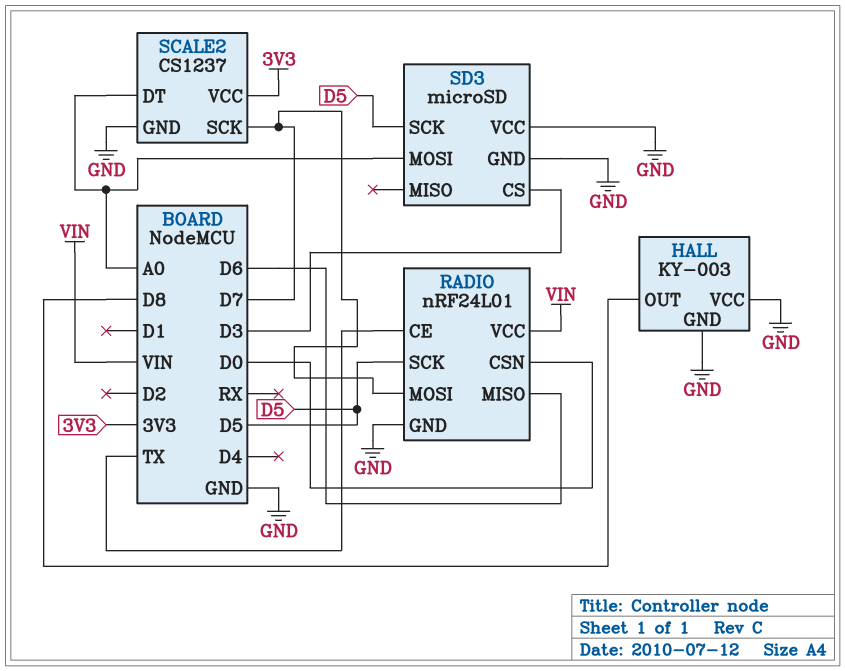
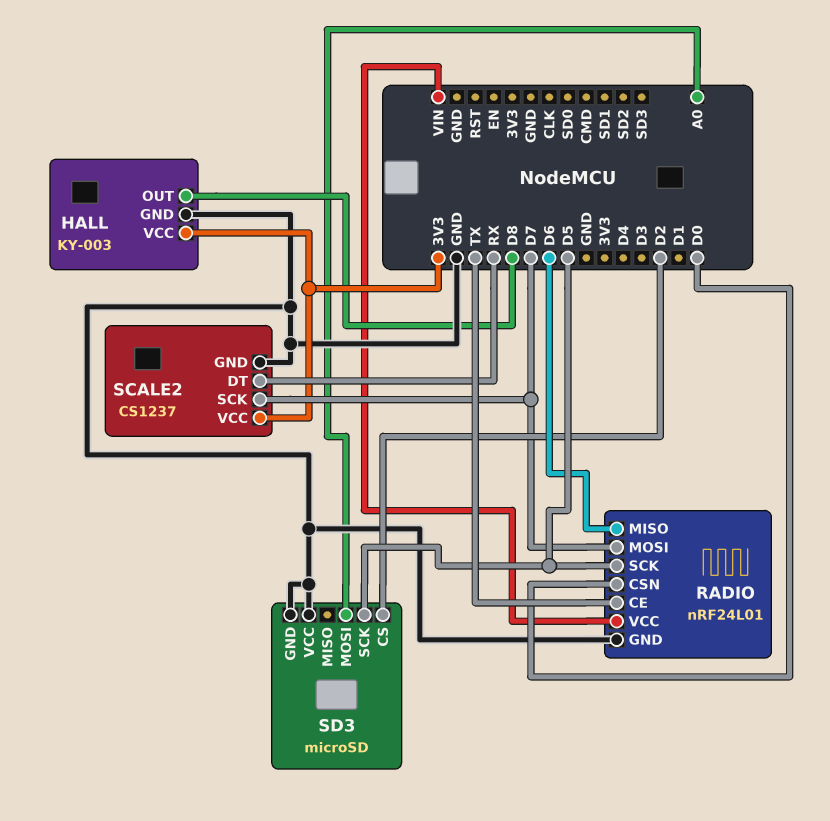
HALL pin VCC: GND -> 3V3
SCALE2 pin DT: A0 -> RX
SD3 pin CS: D3 -> D2

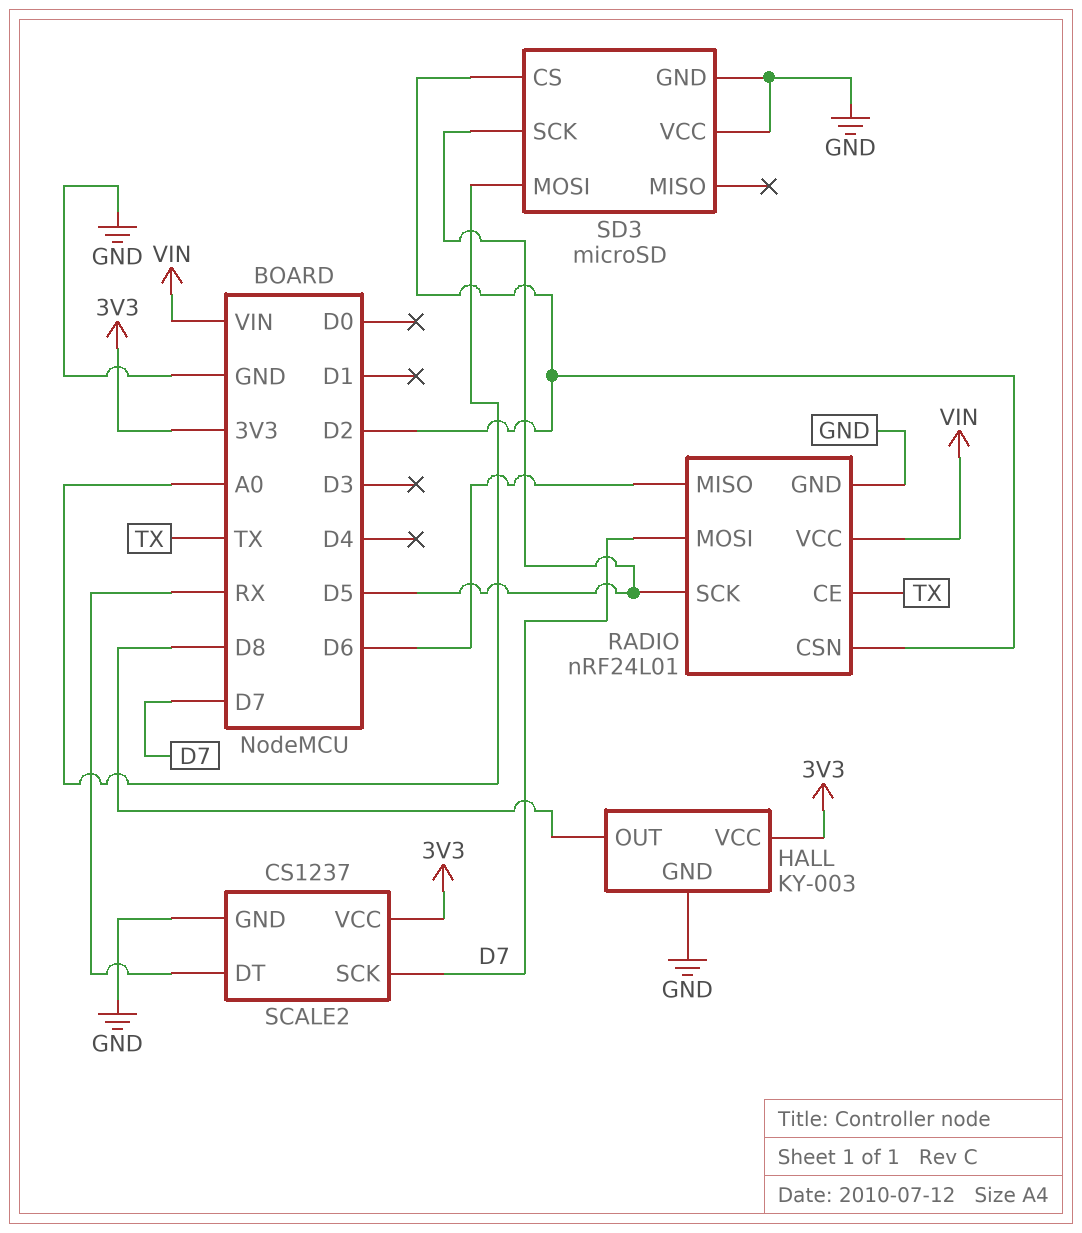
RADIO pin CSN: D0 -> D2

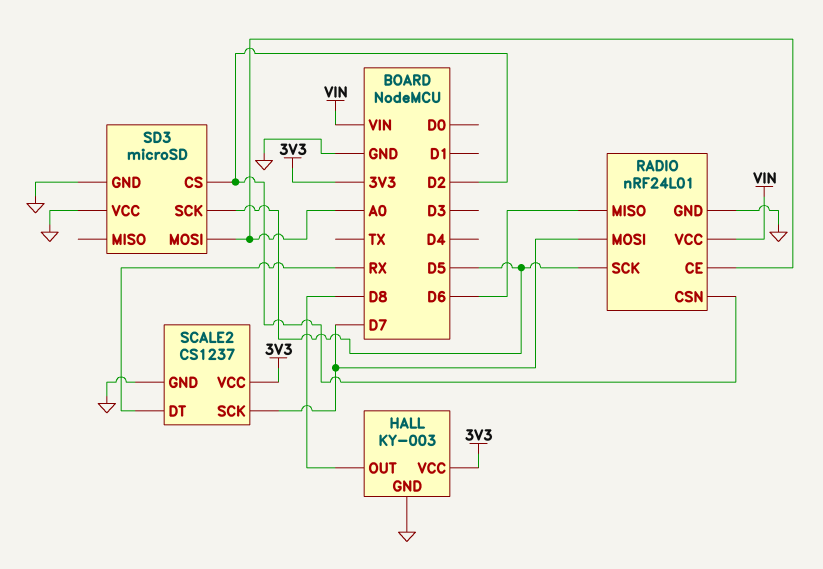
RADIO pin CE: TX -> A0

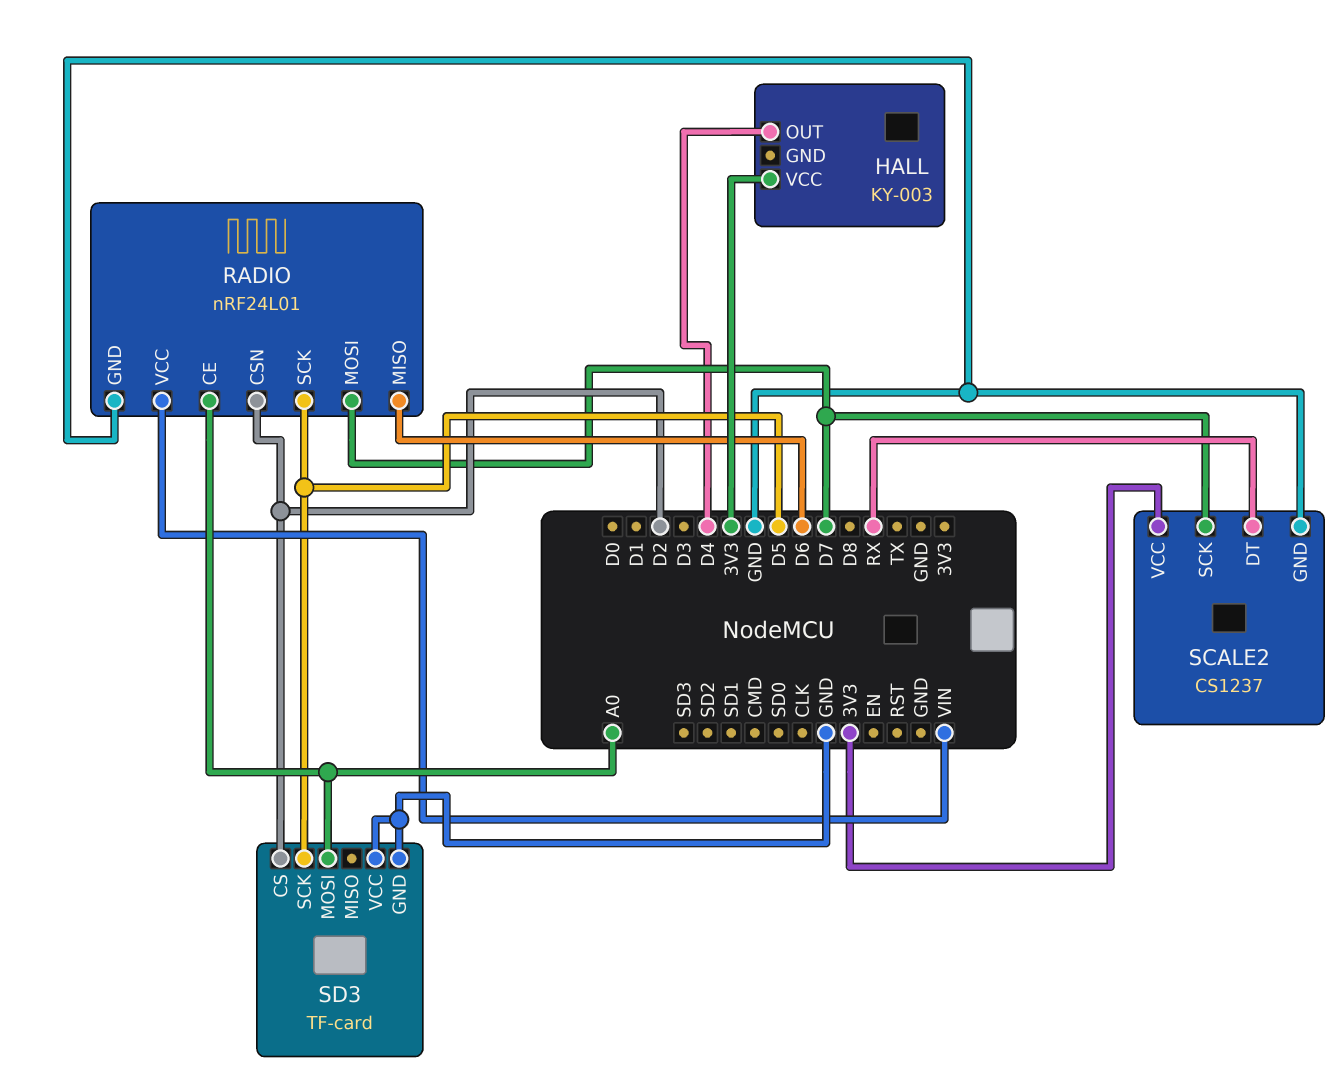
HALL pin GND: GND -> none
HALL pin OUT: D8 -> D4
SD3: microSD -> TF-card

